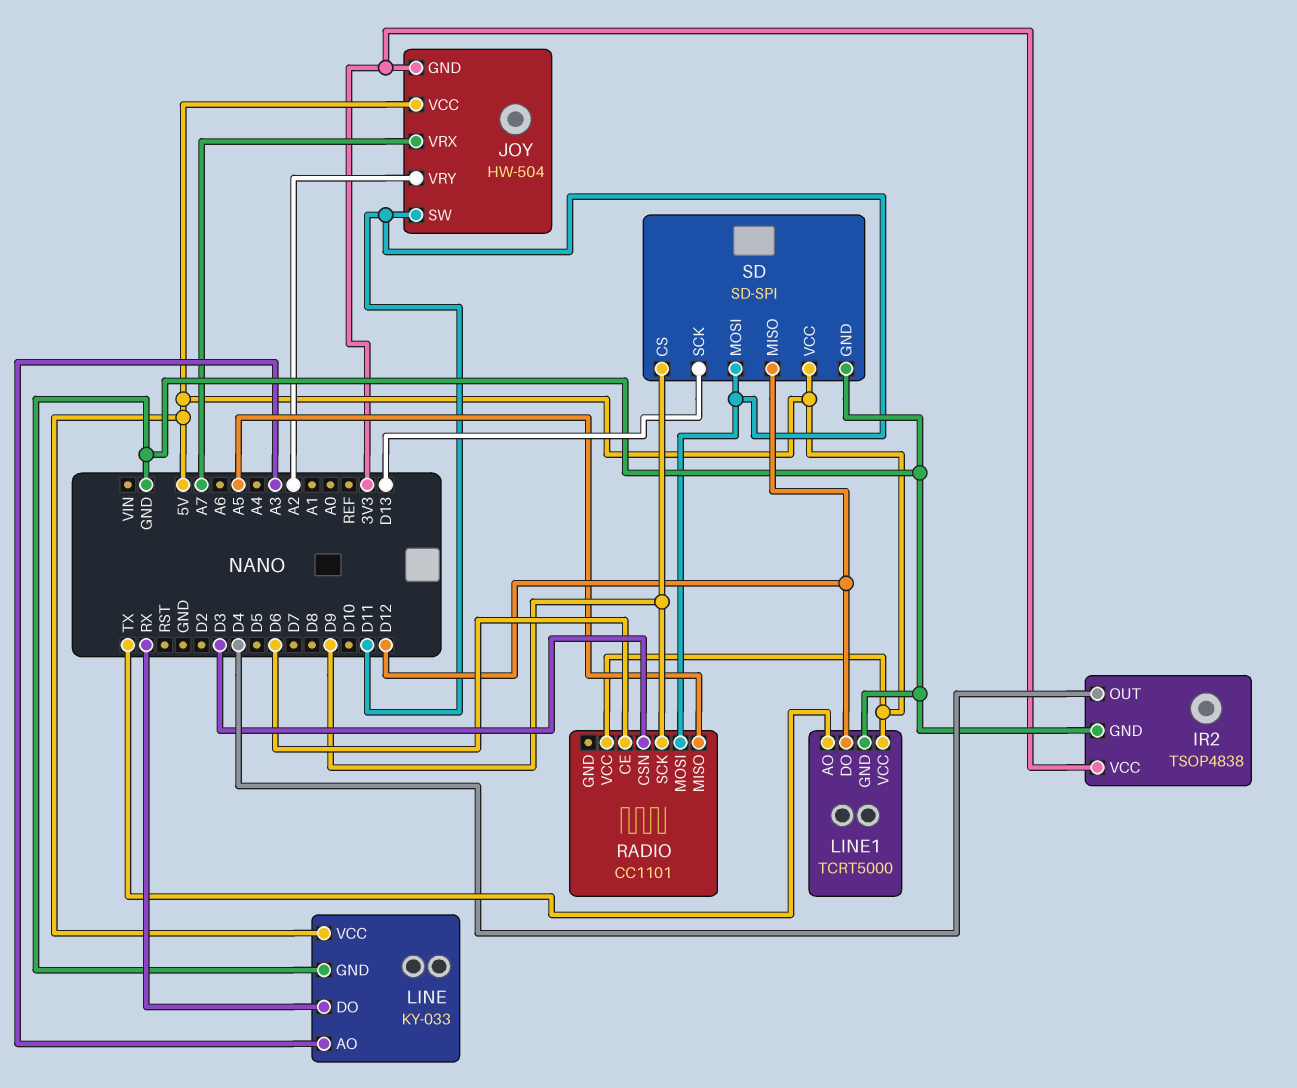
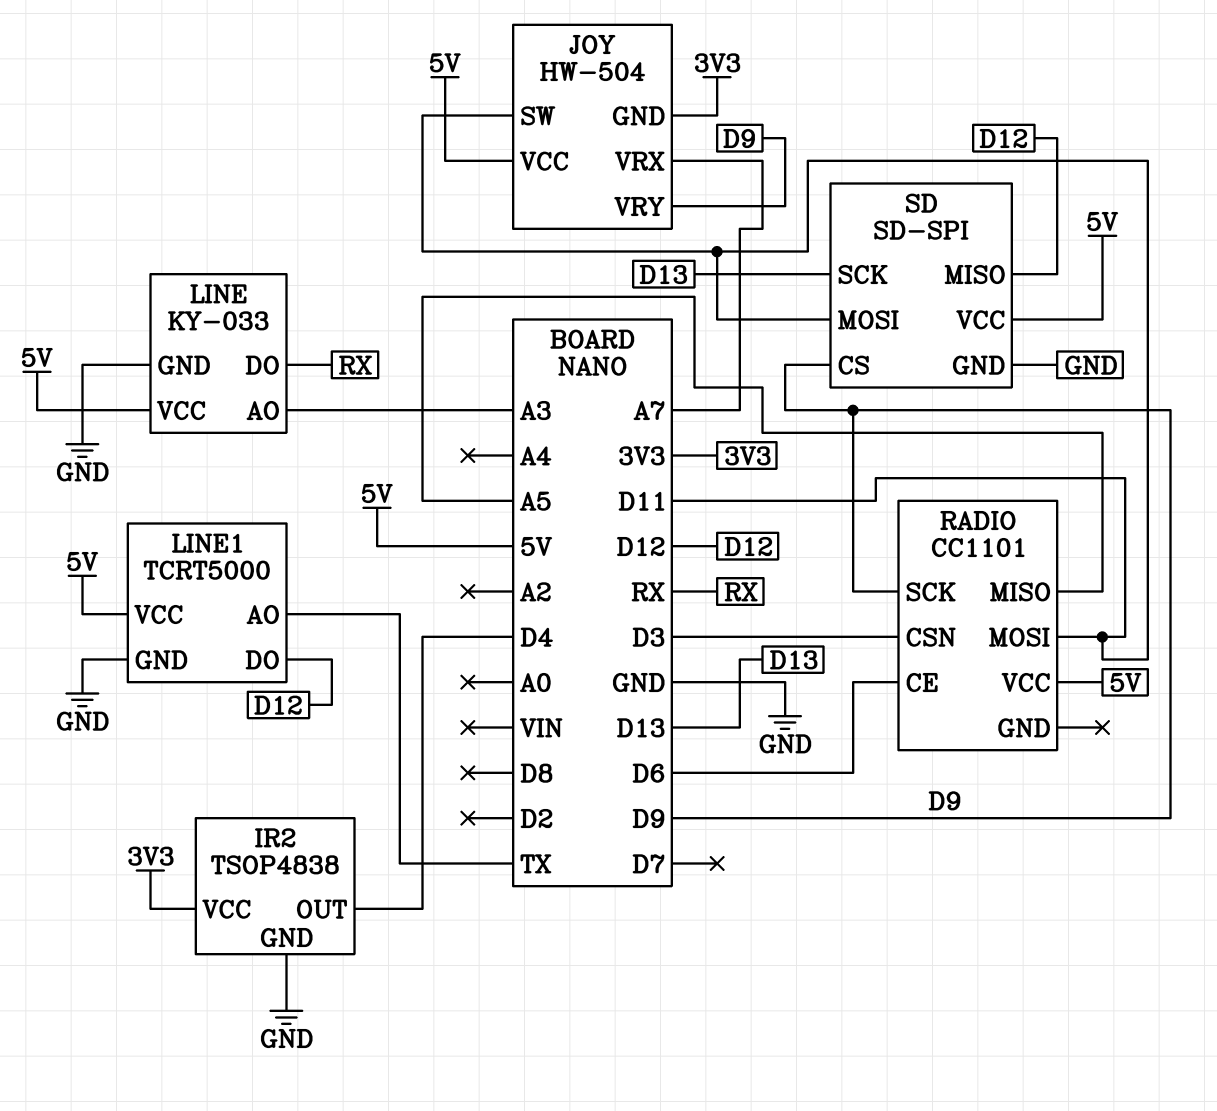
JOY pin VRY: A2 -> D9

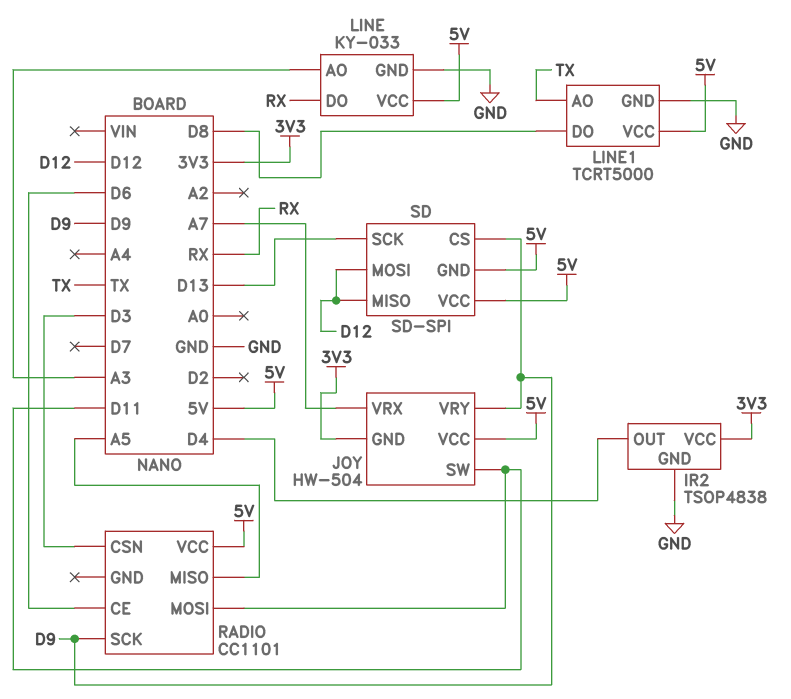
LINE1 pin DO: D12 -> D8
SD pin GND: GND -> 5V
SD pin MOSI: D11 -> D12

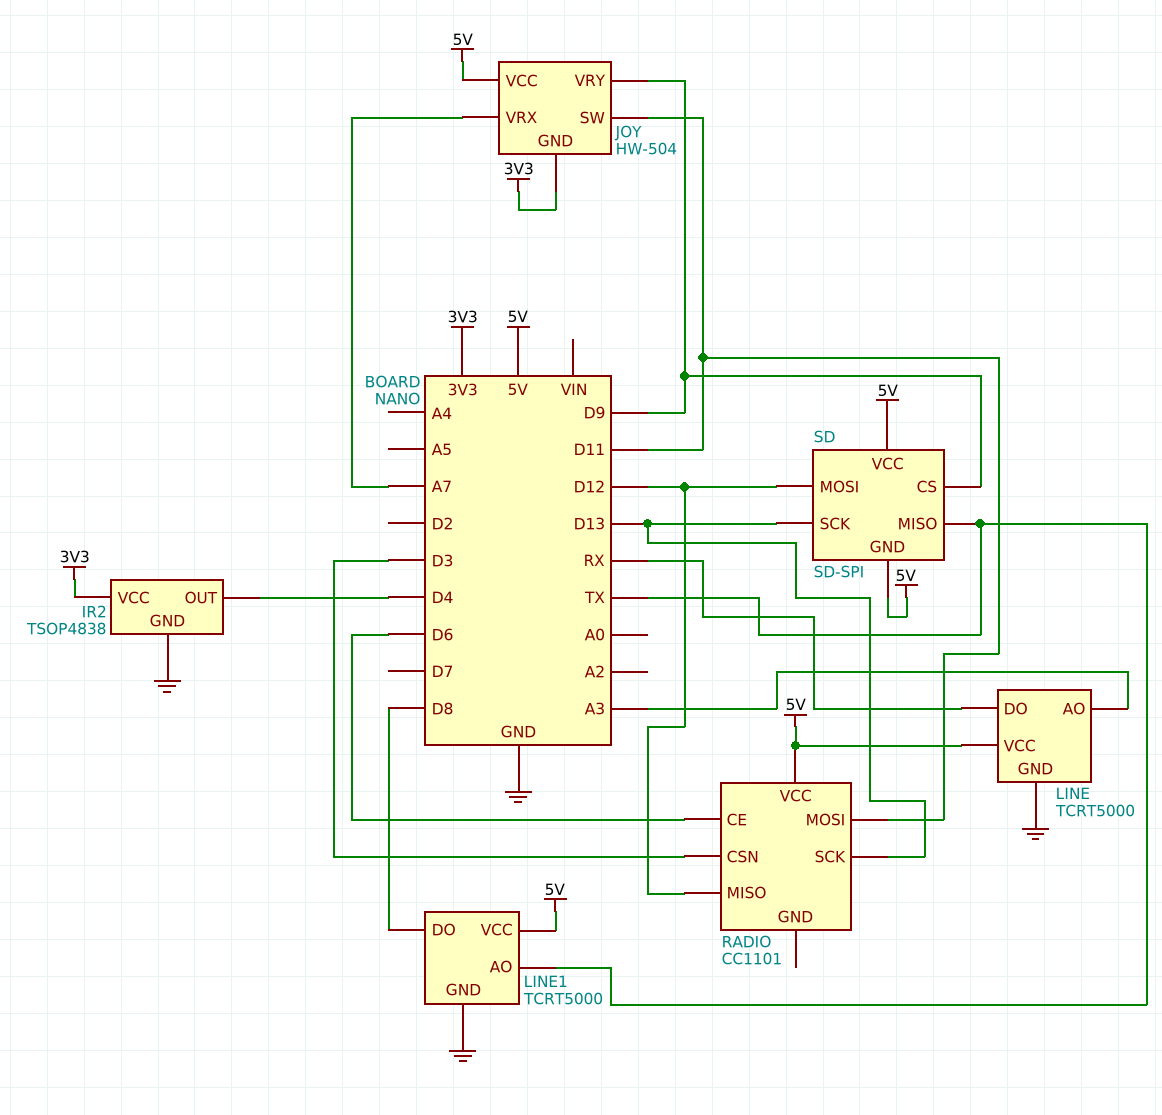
LINE: KY-033 -> TCRT5000
RADIO pin MISO: A5 -> D12
RADIO pin SCK: D9 -> D13
SD pin MISO: D12 -> TX

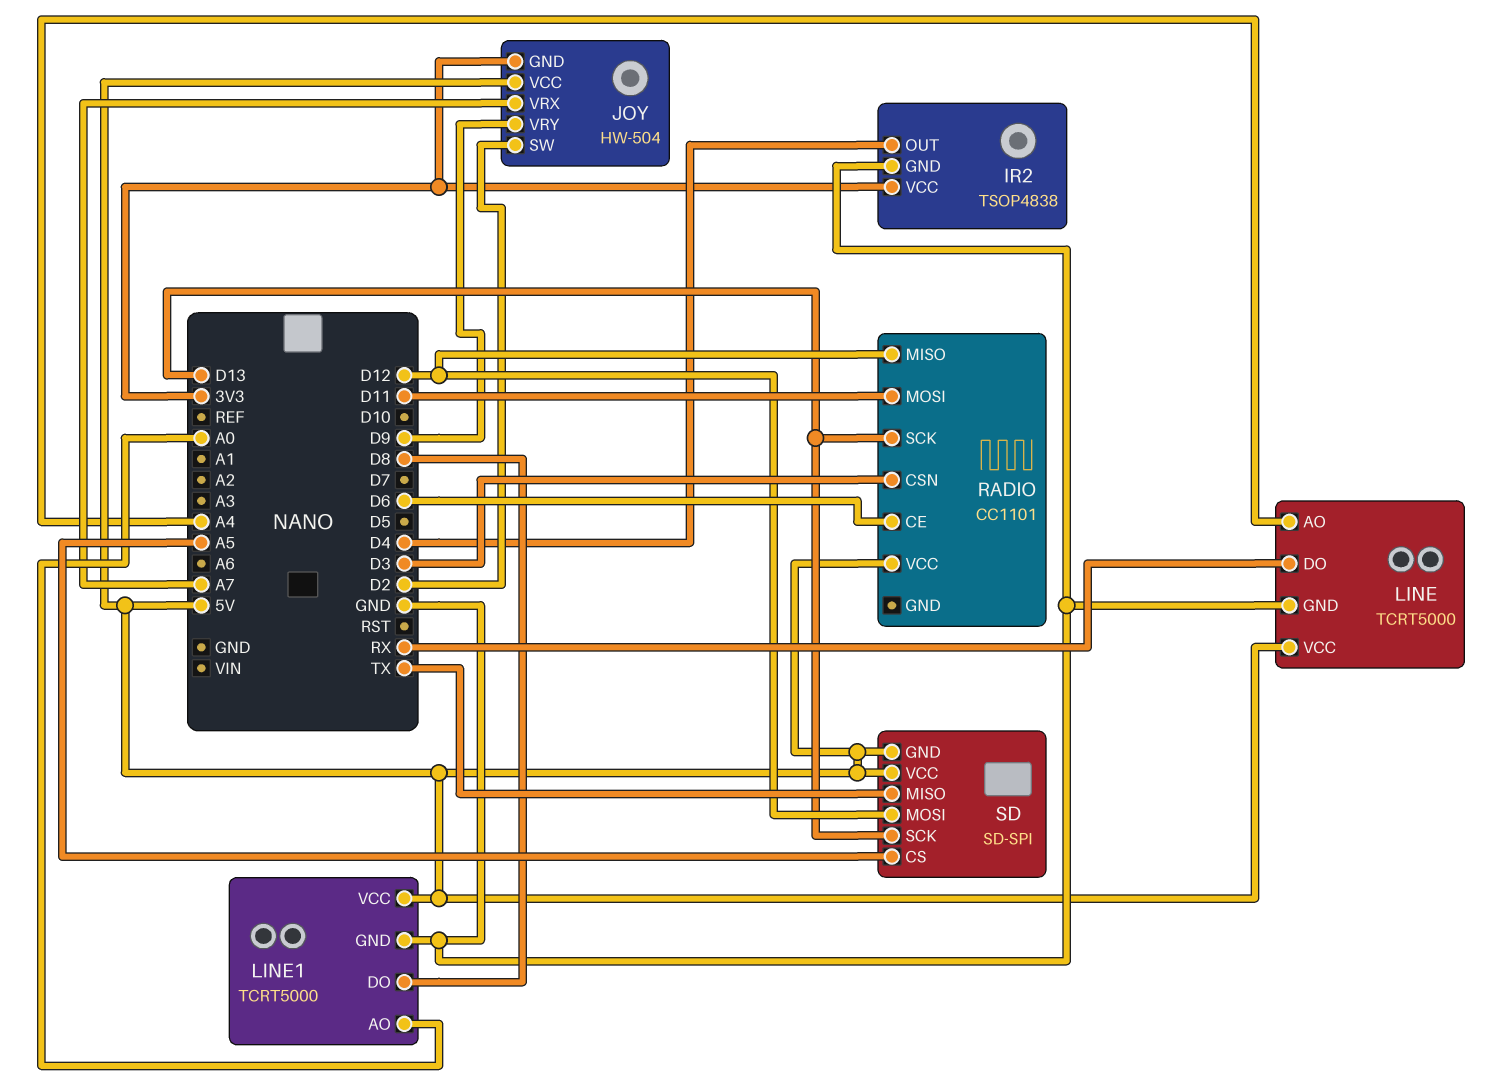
JOY pin SW: D11 -> D2
LINE pin AO: A3 -> A4
LINE1 pin AO: TX -> A0
SD pin CS: D9 -> A5

